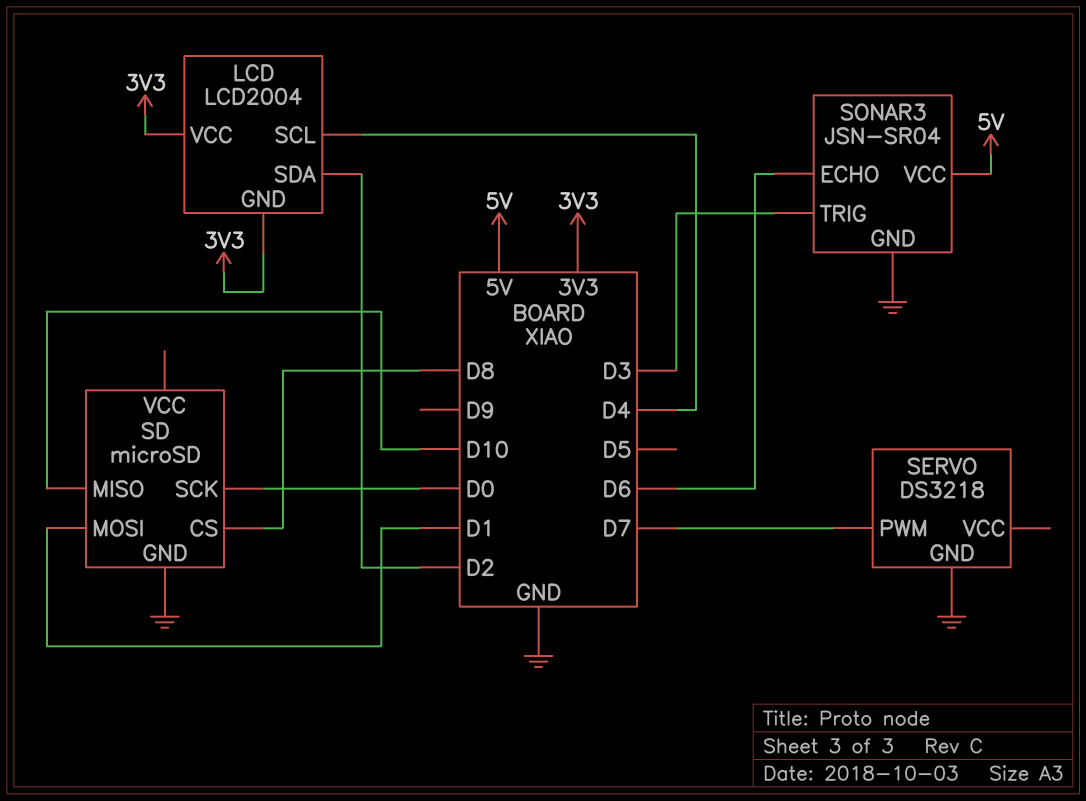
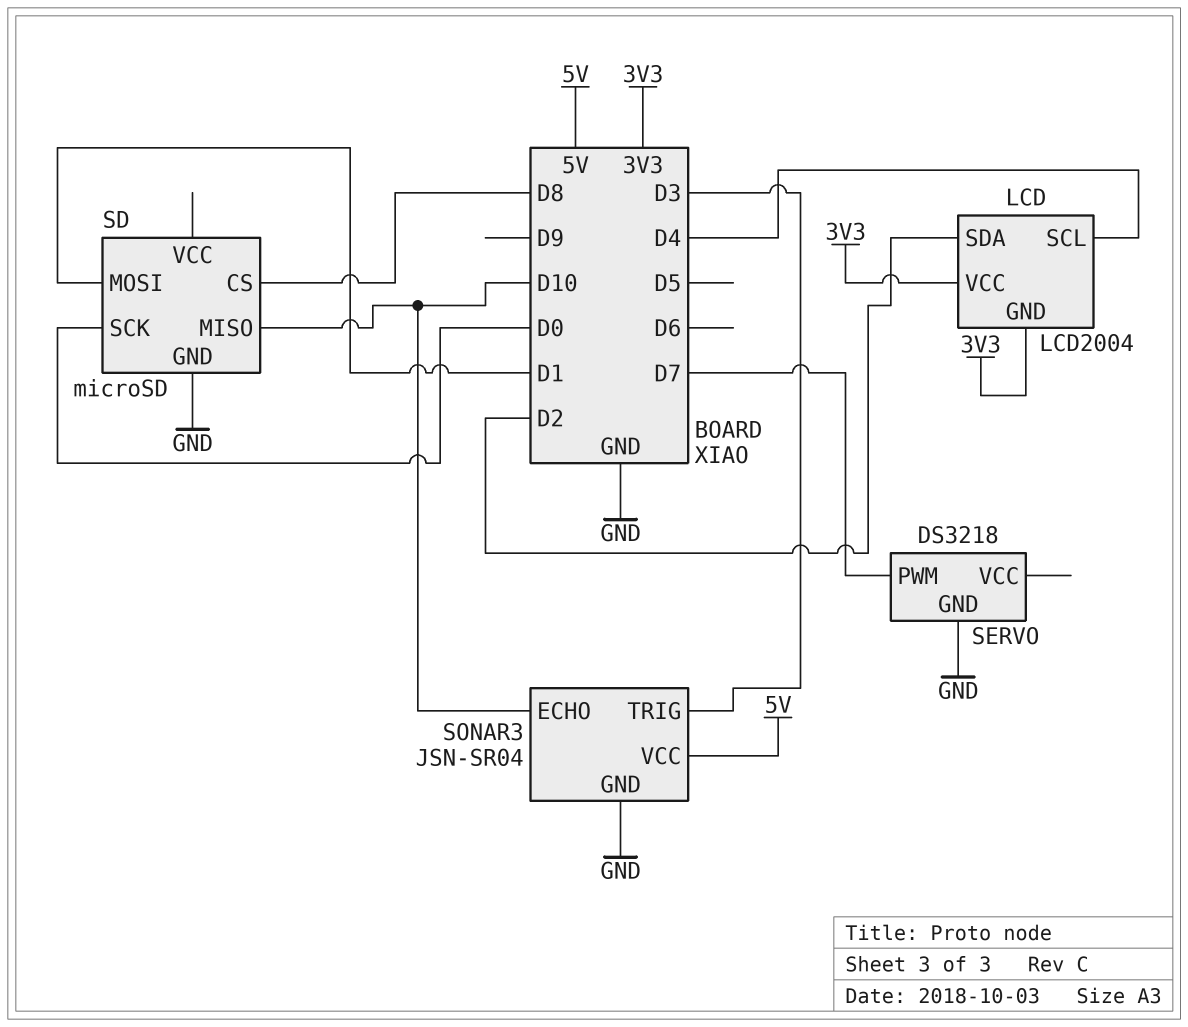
SONAR3 pin ECHO: D6 -> D10

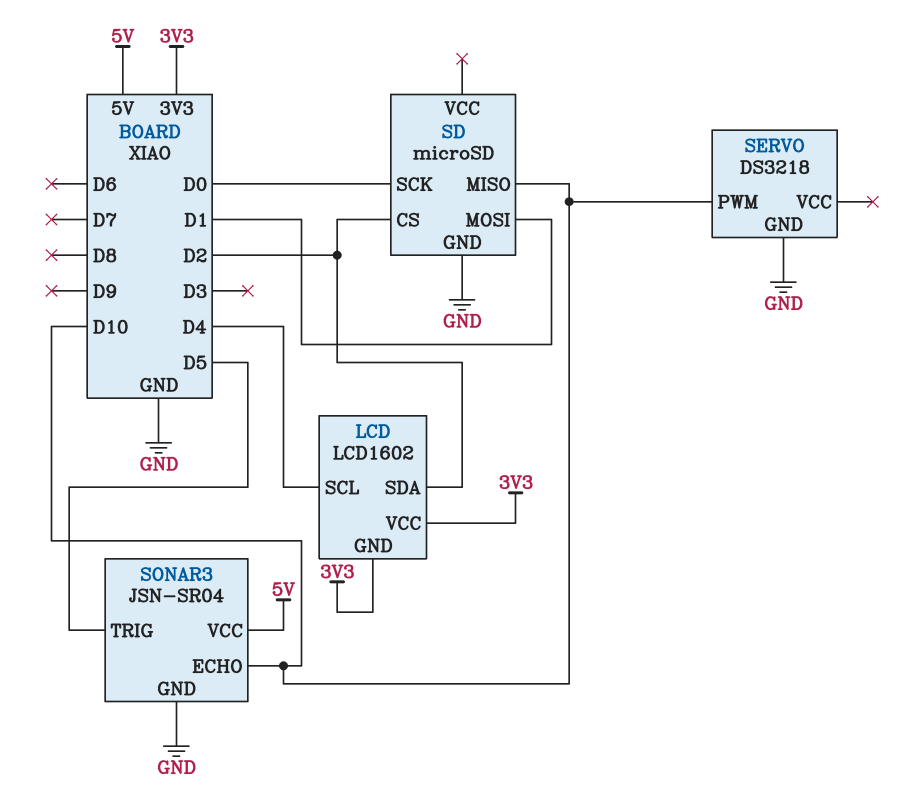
LCD: LCD2004 -> LCD1602
SD pin CS: D8 -> D2
SERVO pin PWM: D7 -> D10
SONAR3 pin TRIG: D3 -> D5

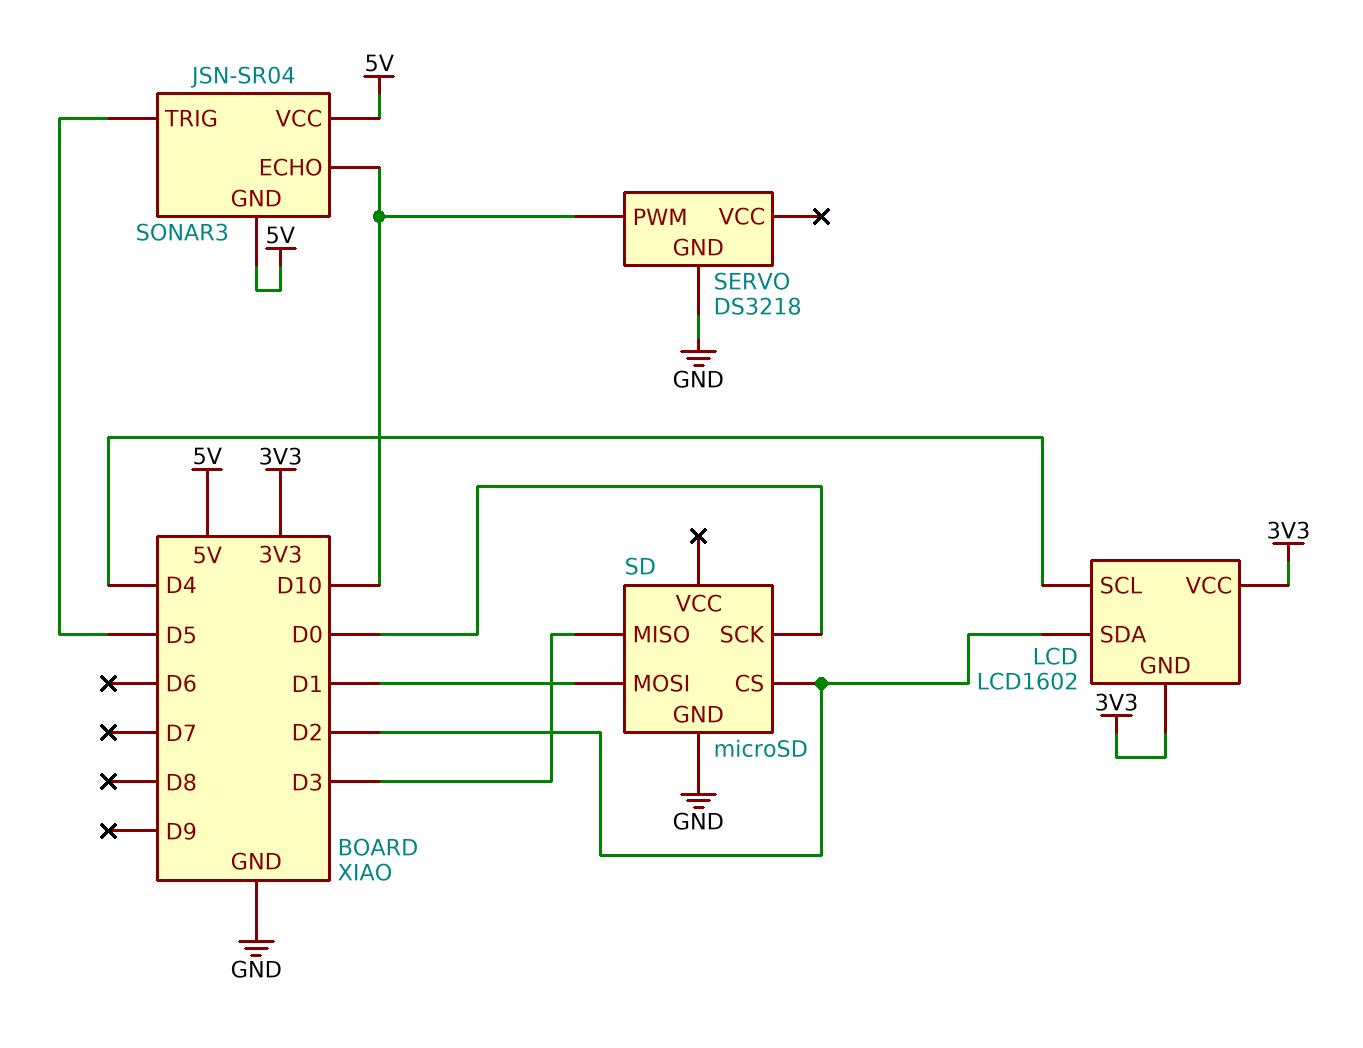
SD pin MISO: D10 -> D3
SONAR3 pin GND: GND -> 5V

